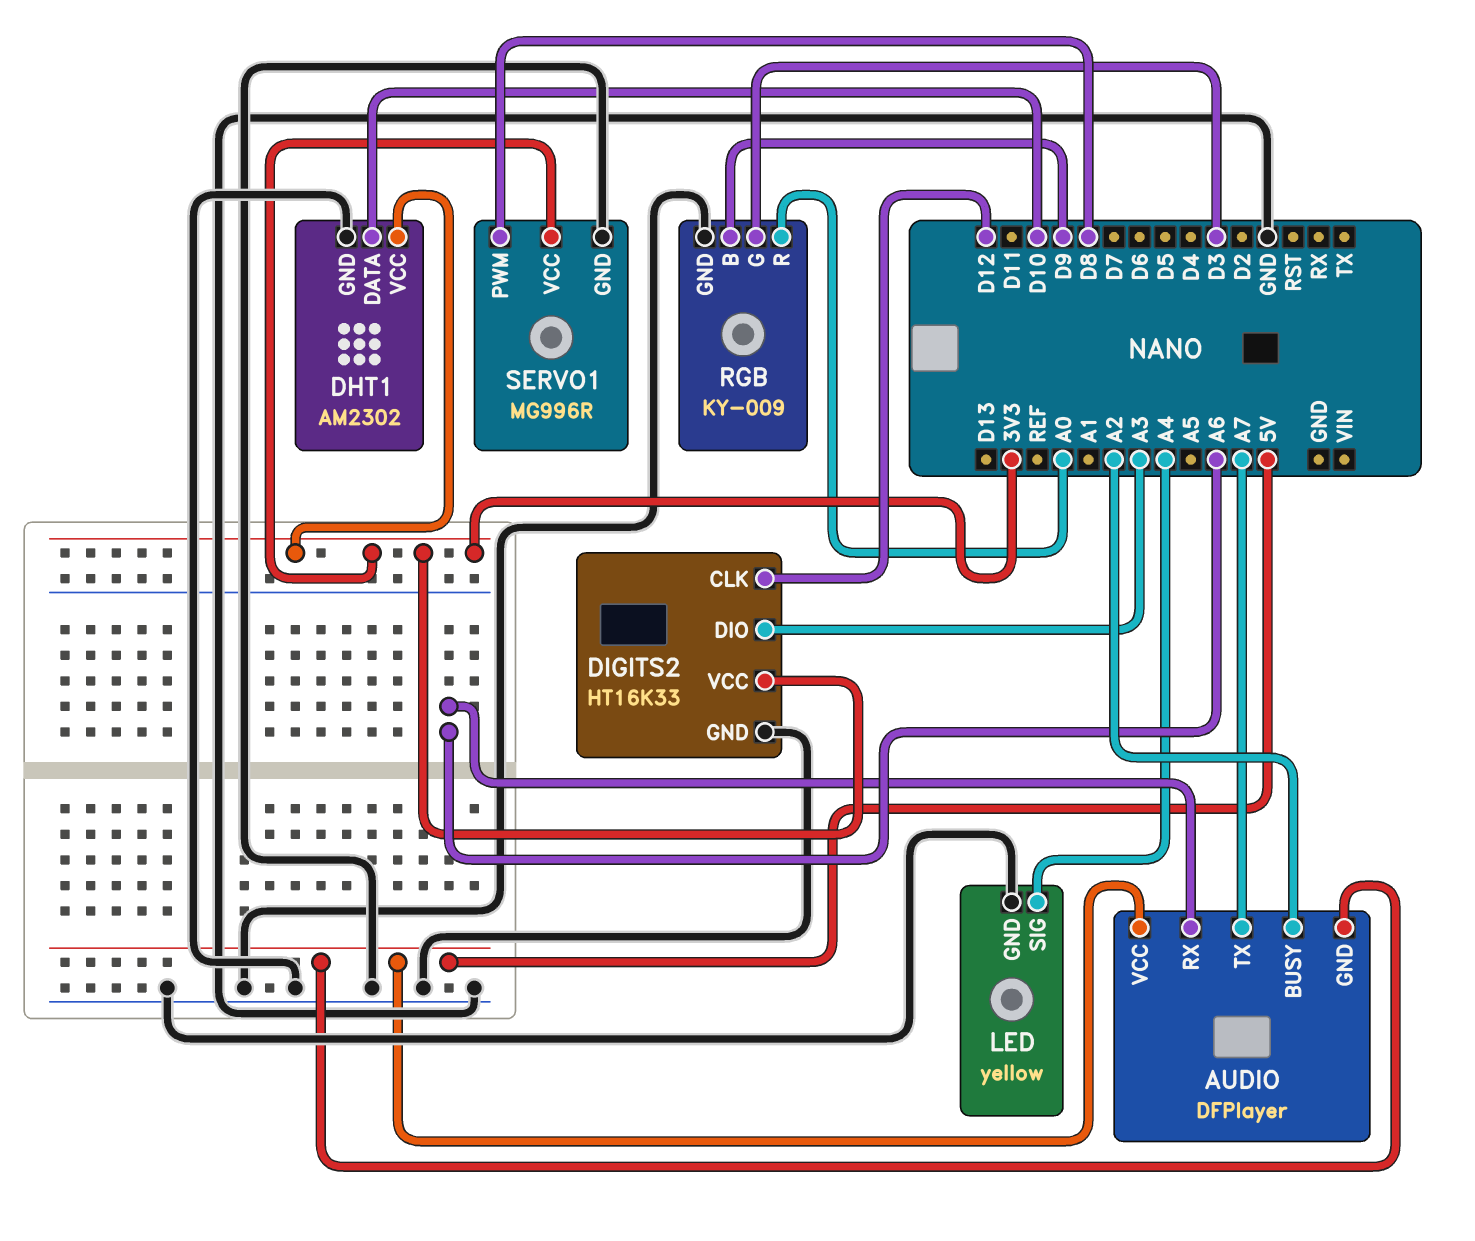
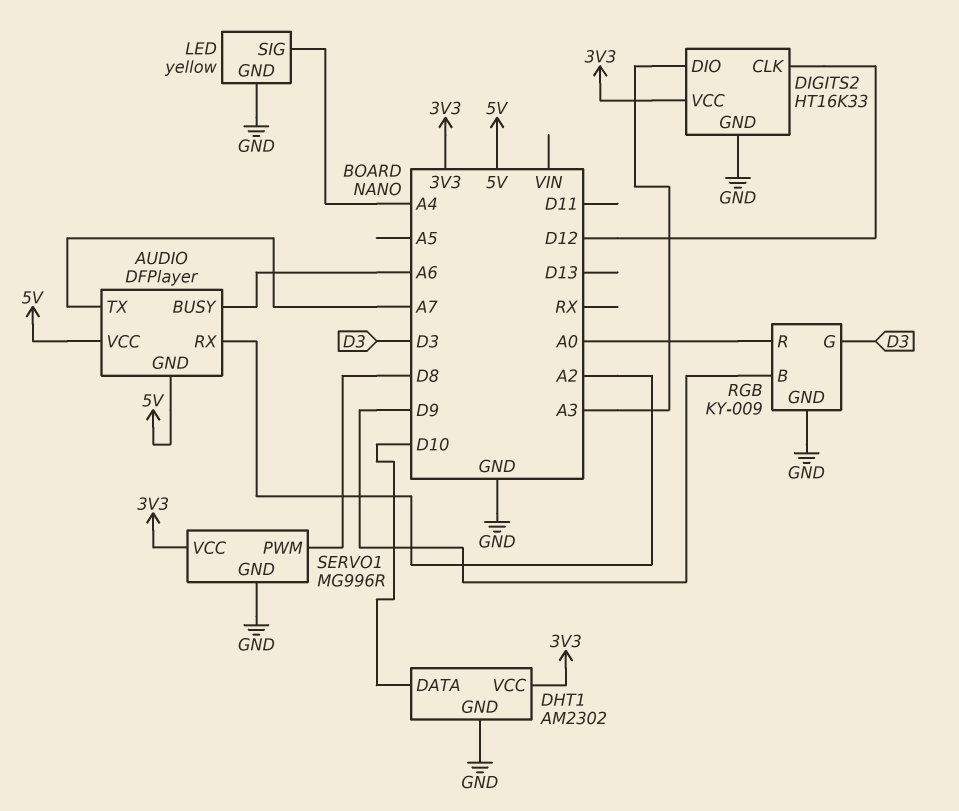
AUDIO pin BUSY: A2 -> A6
AUDIO pin RX: A6 -> A2

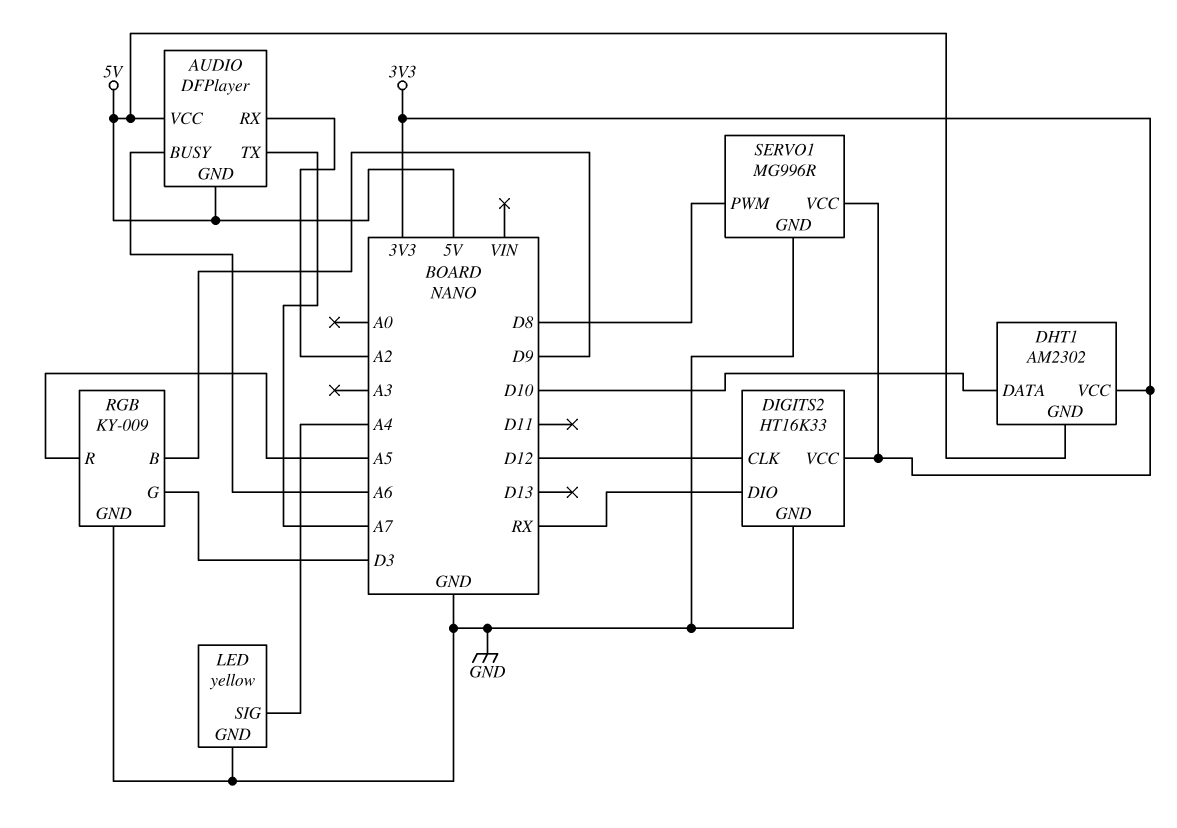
DHT1 pin GND: GND -> 5V
DIGITS2 pin DIO: A3 -> RX
RGB pin R: A0 -> A5

